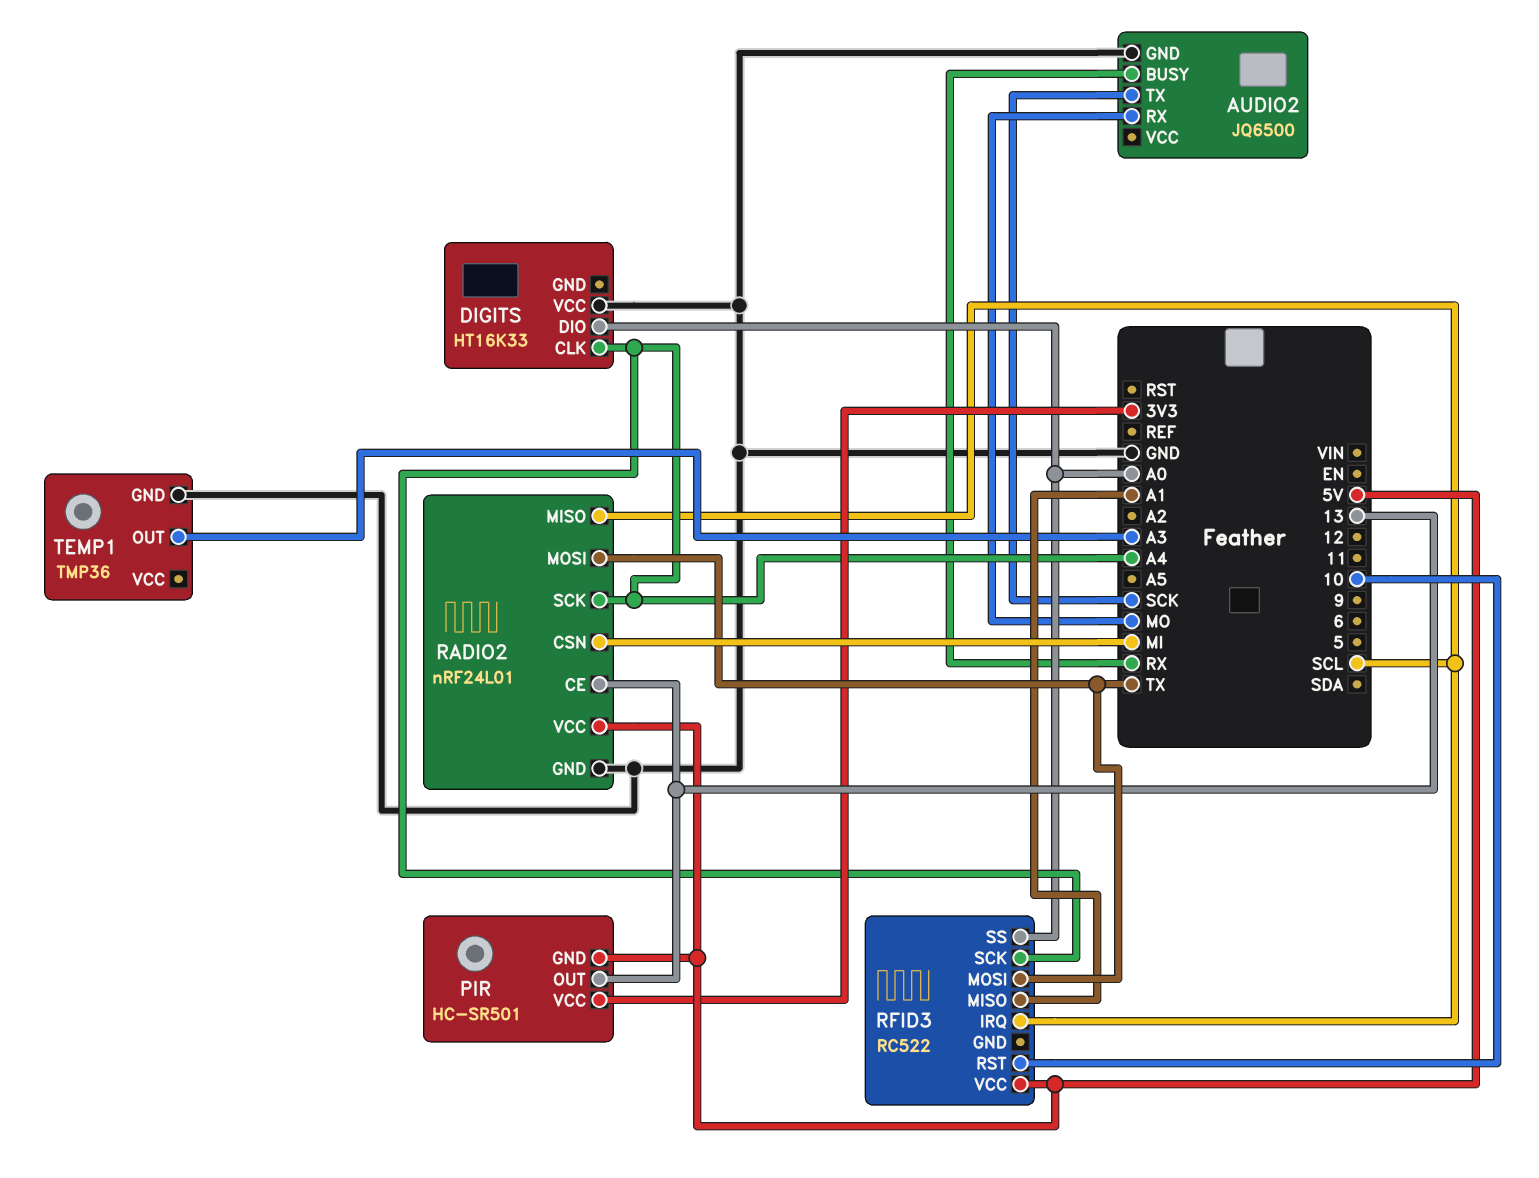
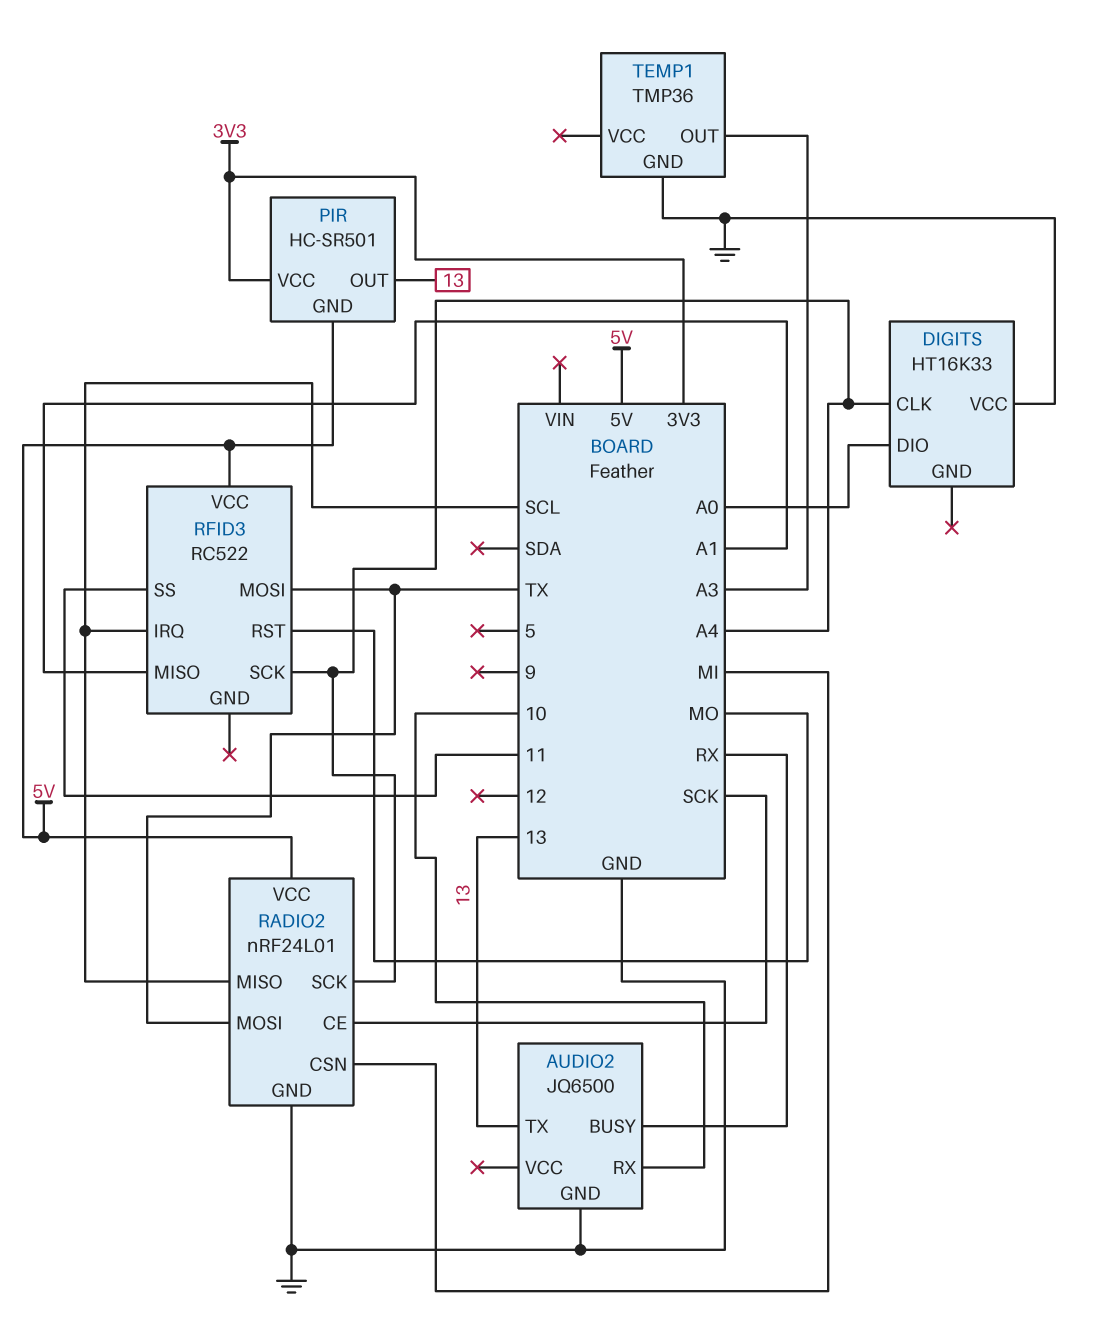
AUDIO2 pin RX: MO -> 10
AUDIO2 pin TX: SCK -> 13
RADIO2 pin CE: 13 -> SCK
RFID3 pin RST: 10 -> MO
RFID3 pin SS: A0 -> 11

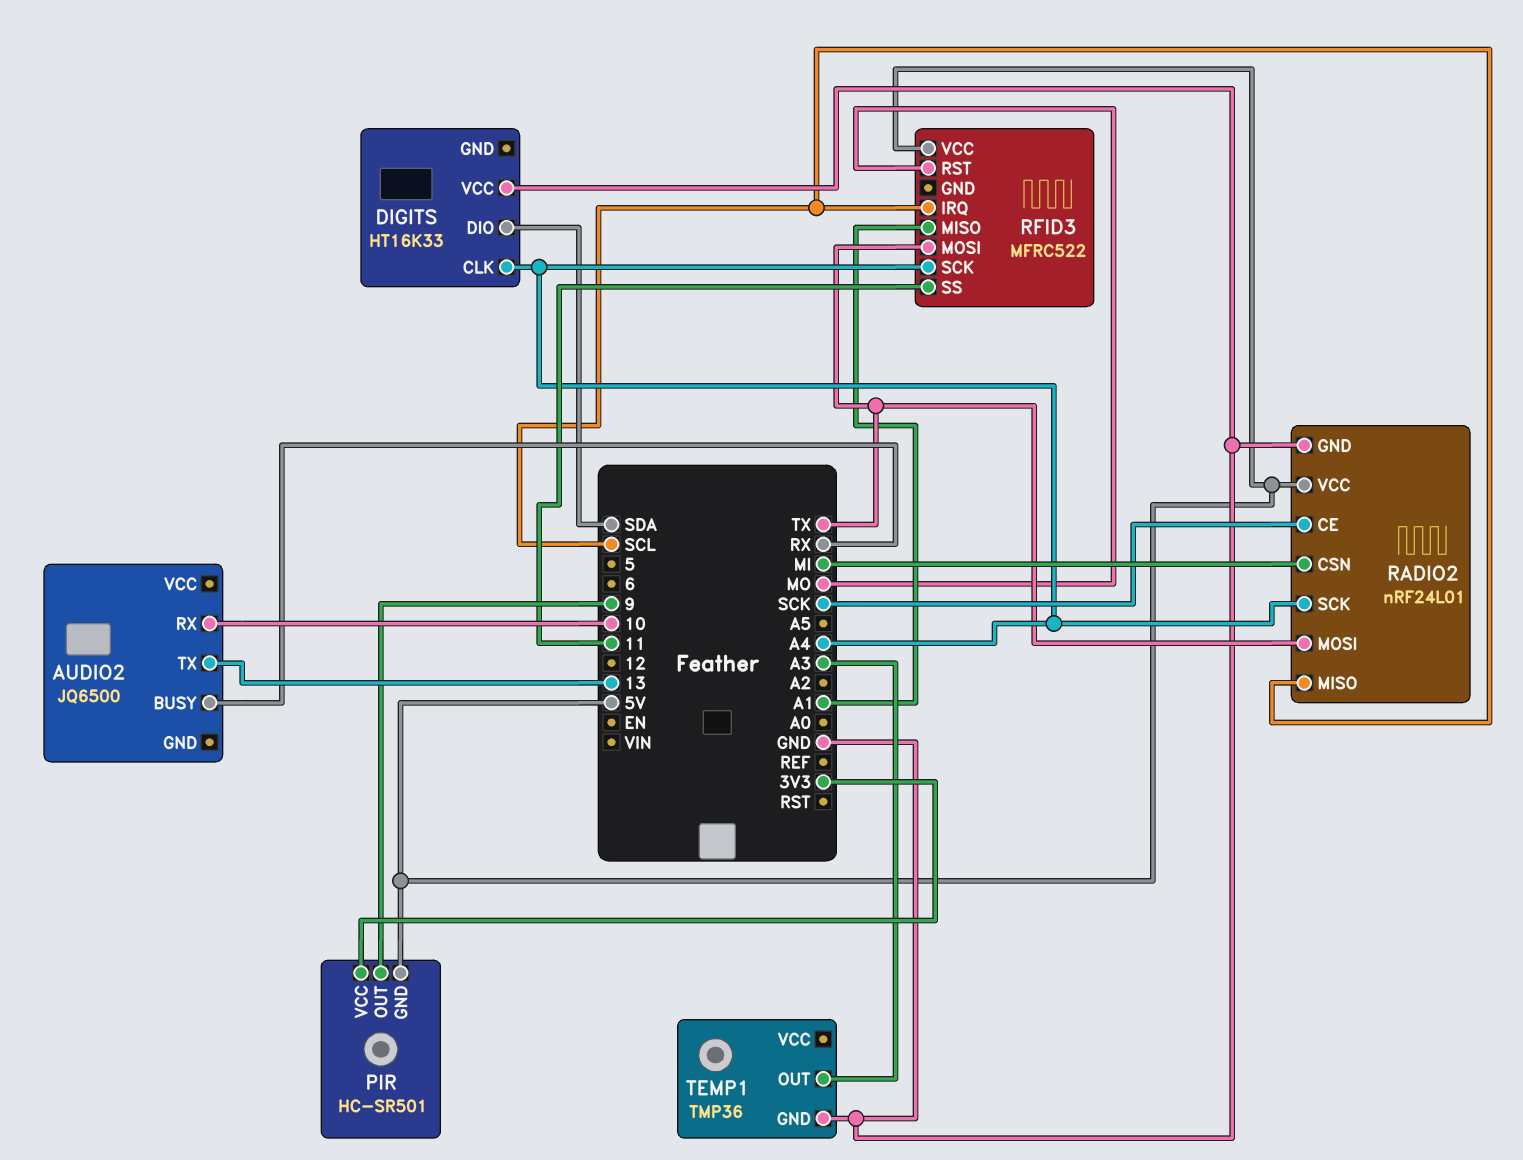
AUDIO2 pin GND: GND -> none
DIGITS pin DIO: A0 -> SDA
PIR pin OUT: 13 -> 9
RFID3: RC522 -> MFRC522

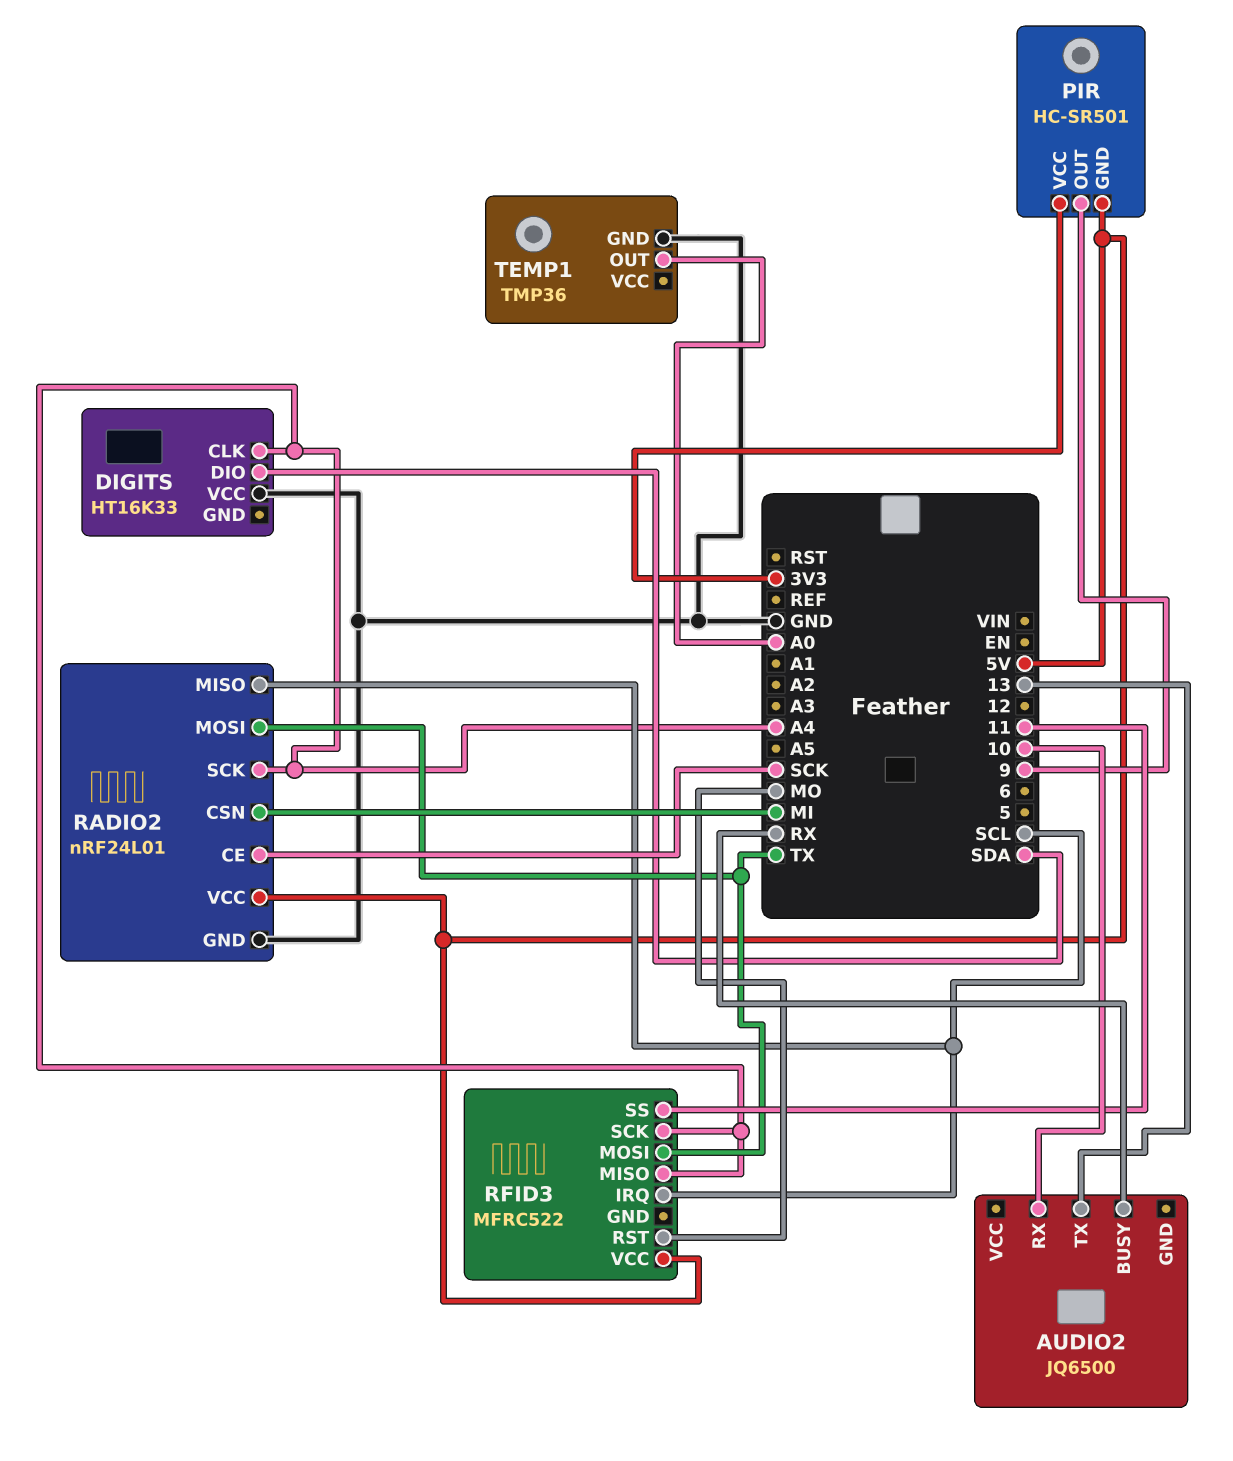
RFID3 pin MISO: A1 -> A4
TEMP1 pin OUT: A3 -> A0

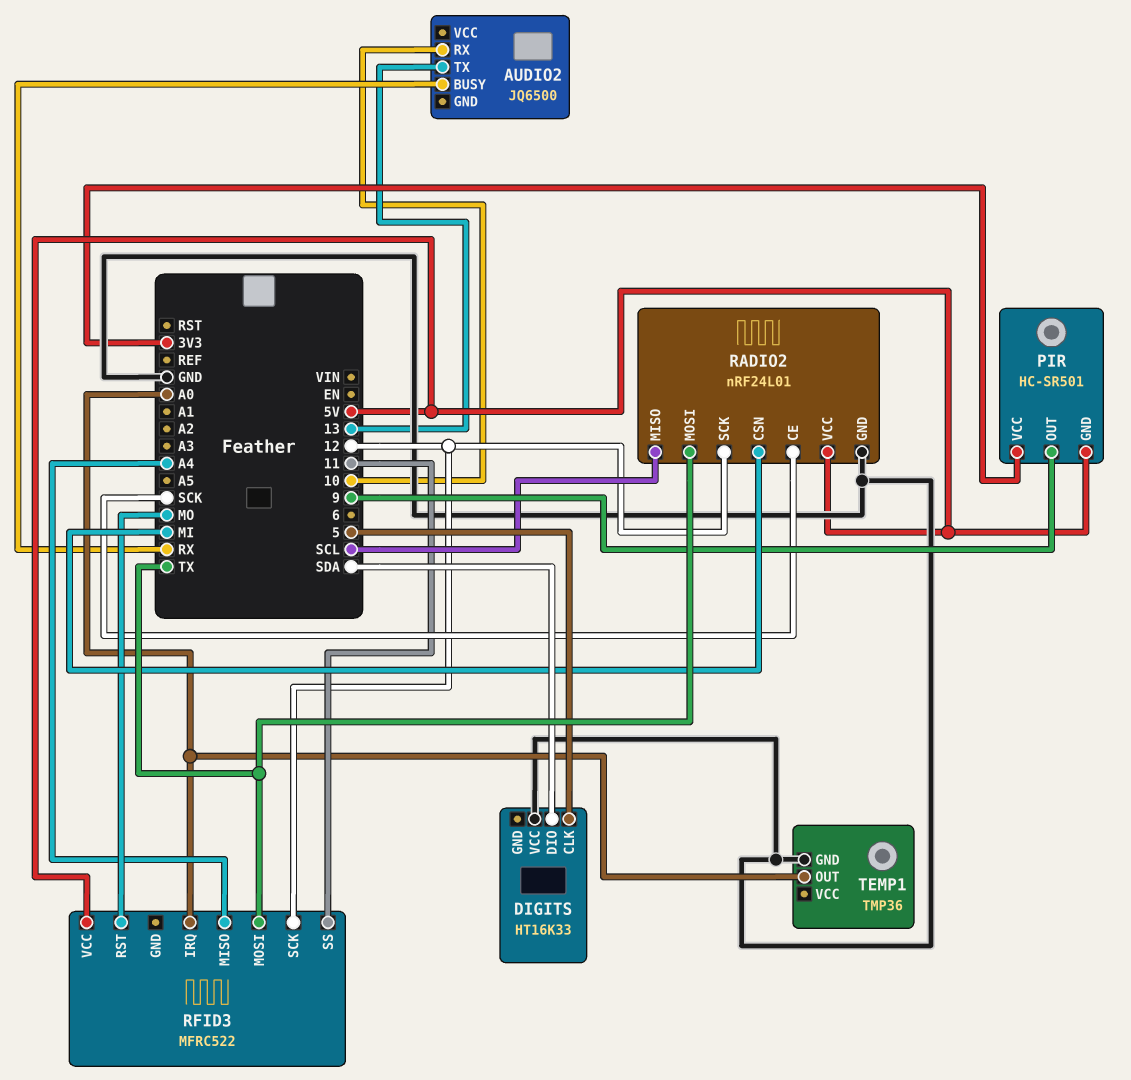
DIGITS pin CLK: A4 -> 5
RADIO2 pin SCK: A4 -> 12
RFID3 pin IRQ: SCL -> A0
RFID3 pin SCK: A4 -> 12

